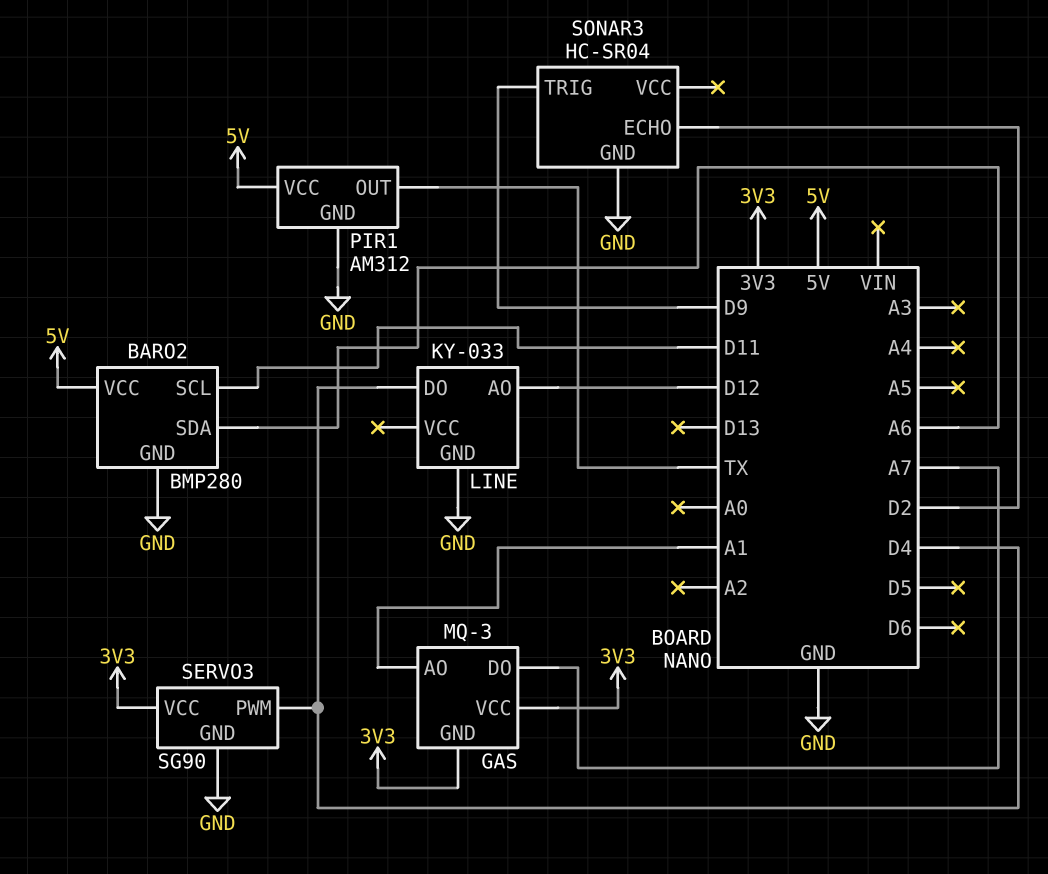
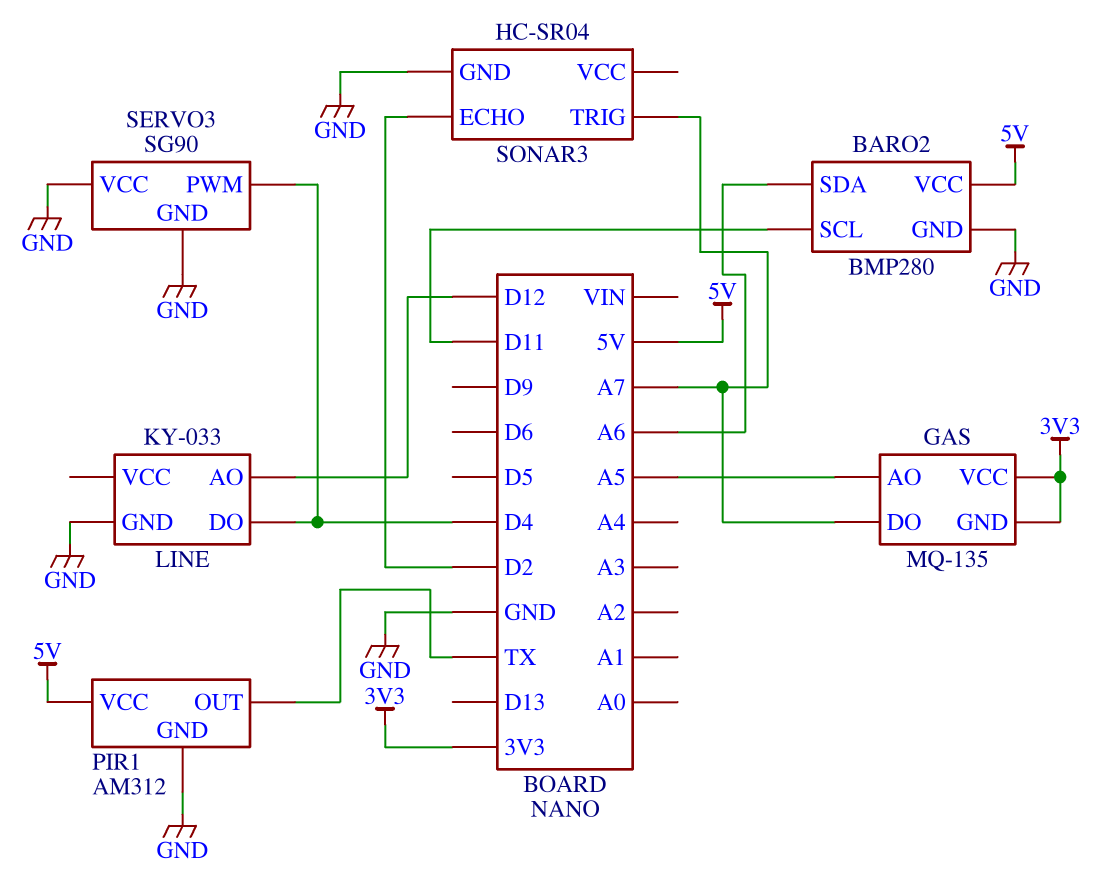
GAS: MQ-3 -> MQ-135
GAS pin AO: A1 -> A5
SERVO3 pin VCC: 3V3 -> GND
SONAR3 pin TRIG: D9 -> A7

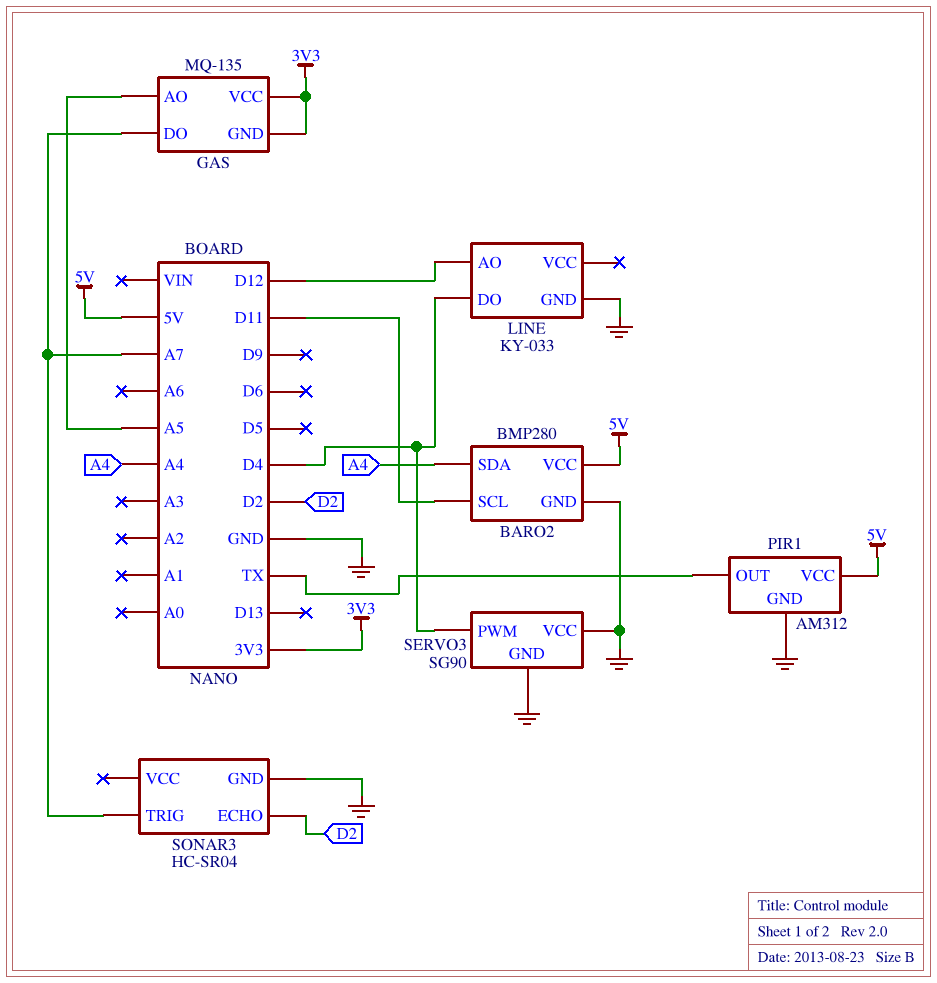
BARO2 pin SDA: A6 -> A4

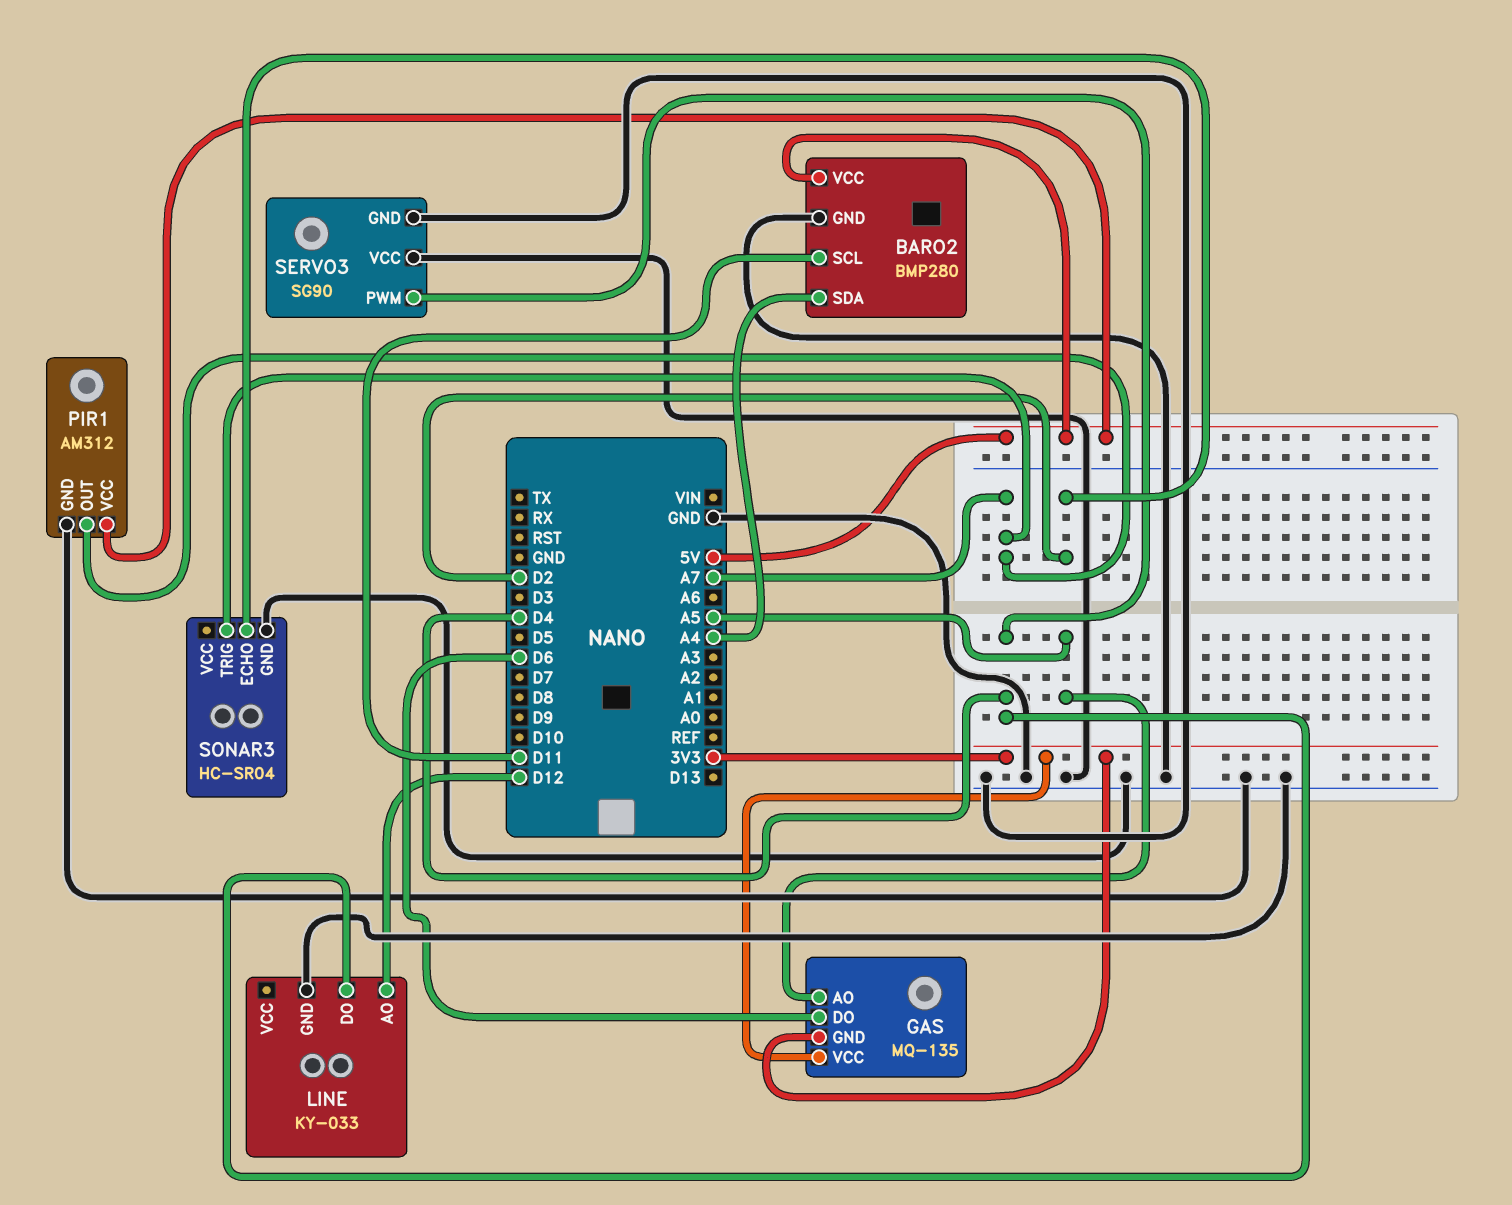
GAS pin DO: A7 -> D6
PIR1 pin OUT: TX -> A7

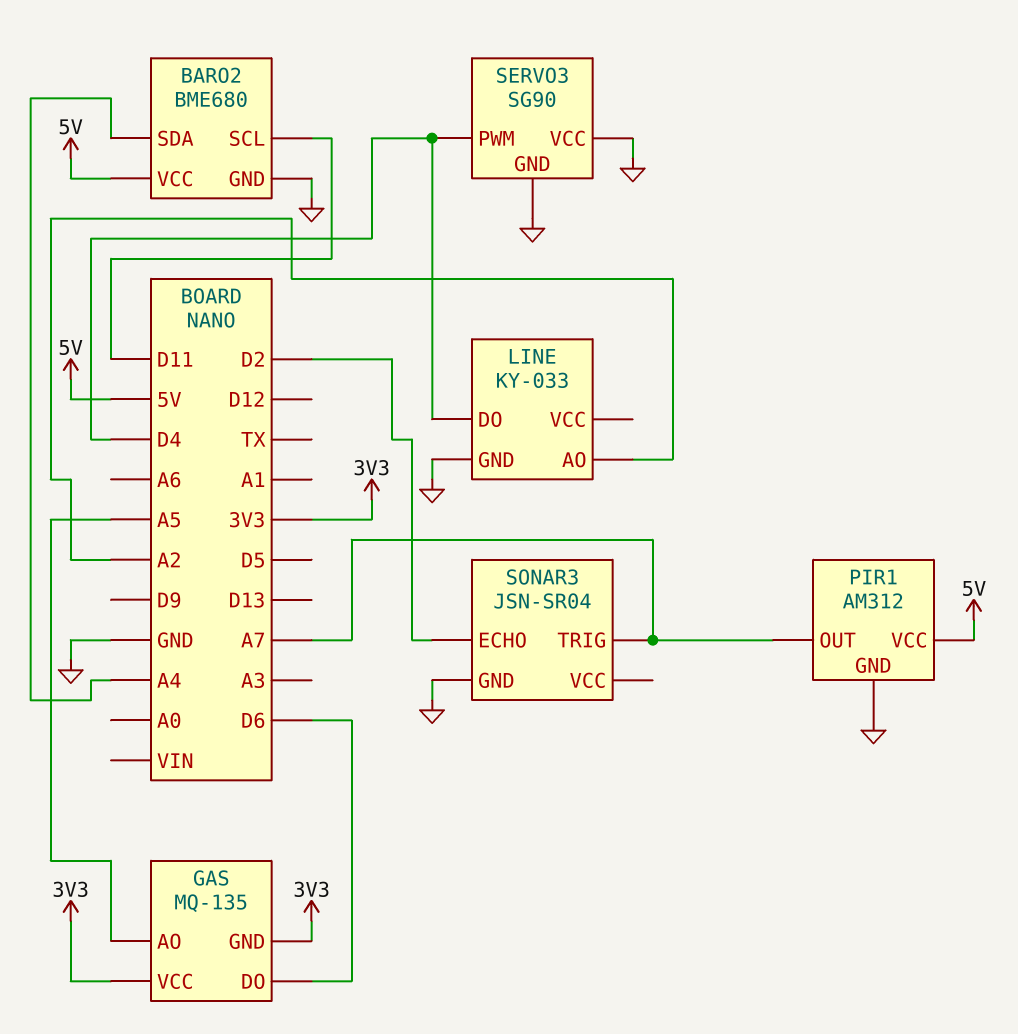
BARO2: BMP280 -> BME680
LINE pin AO: D12 -> A2
SONAR3: HC-SR04 -> JSN-SR04

